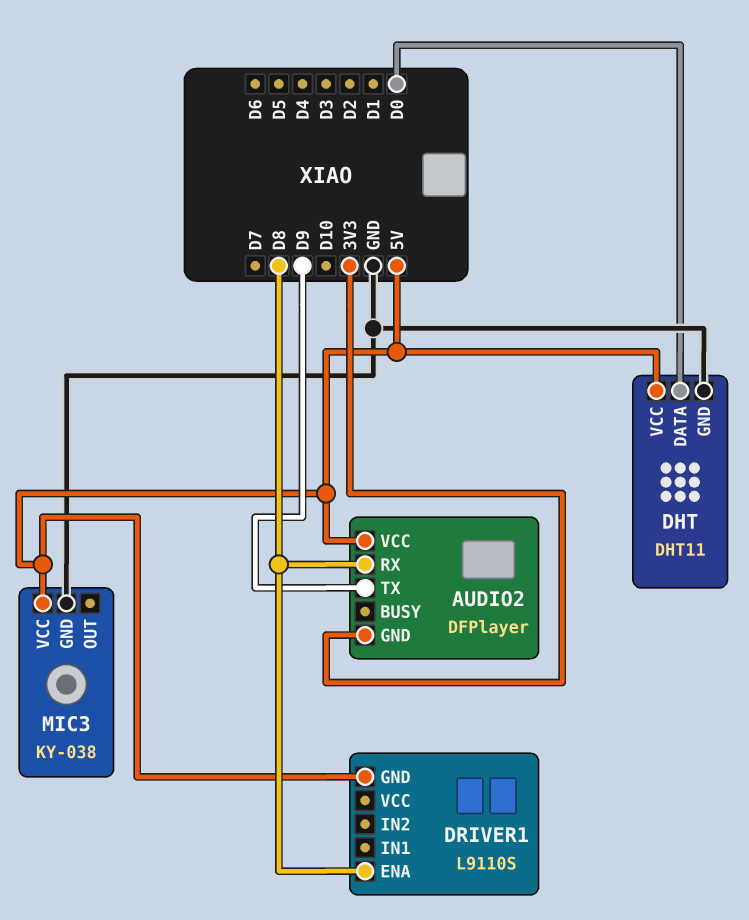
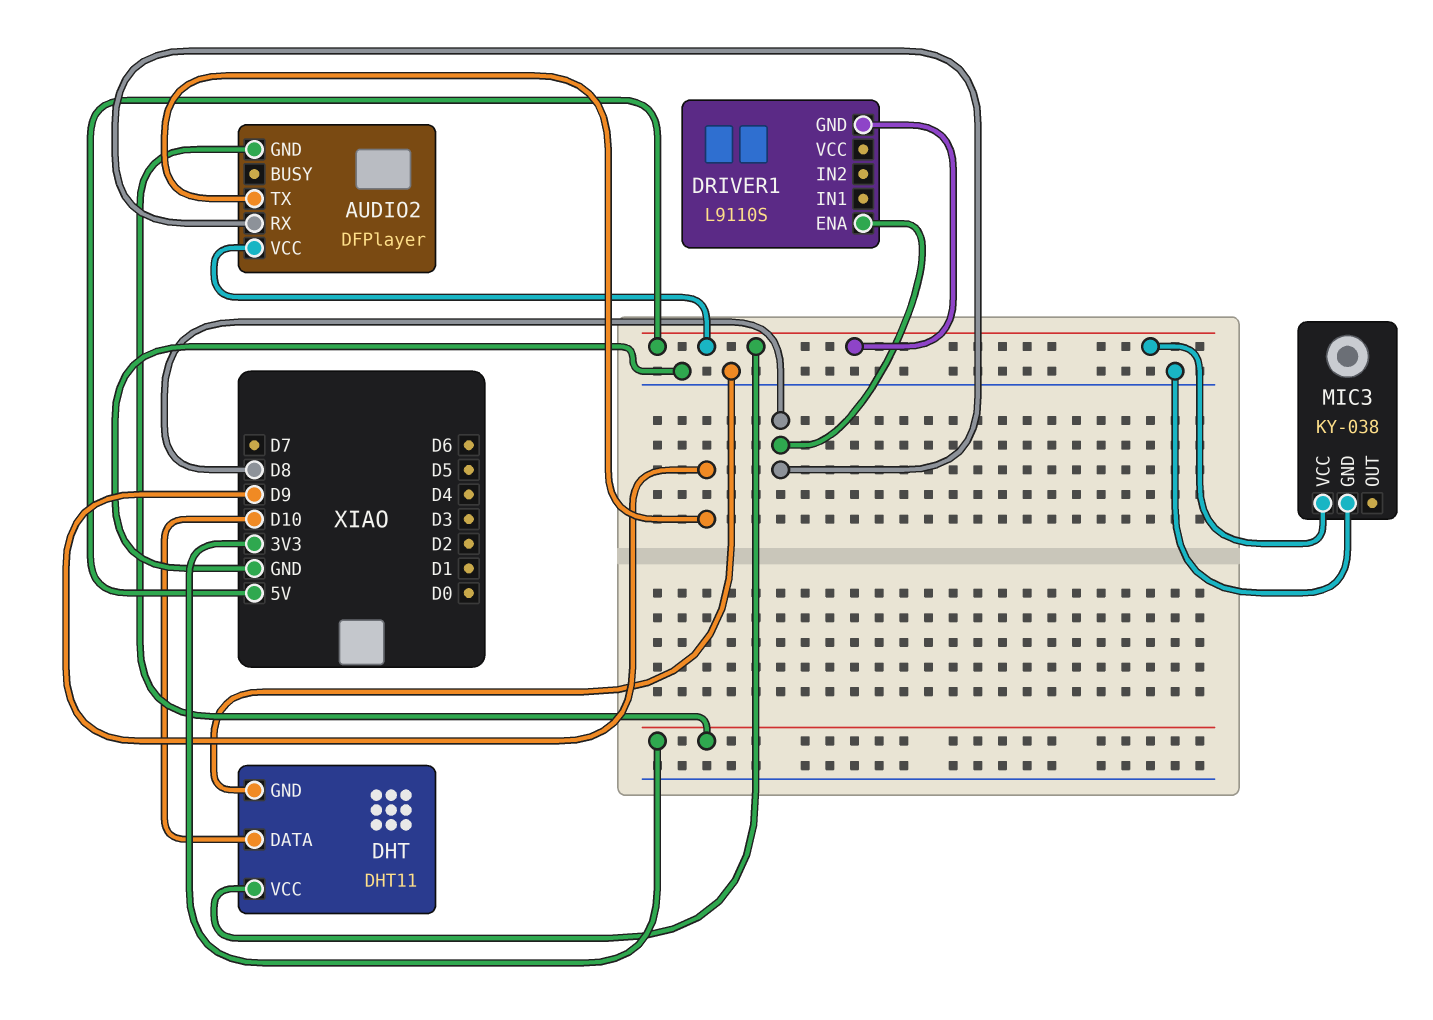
DHT pin DATA: D0 -> D10

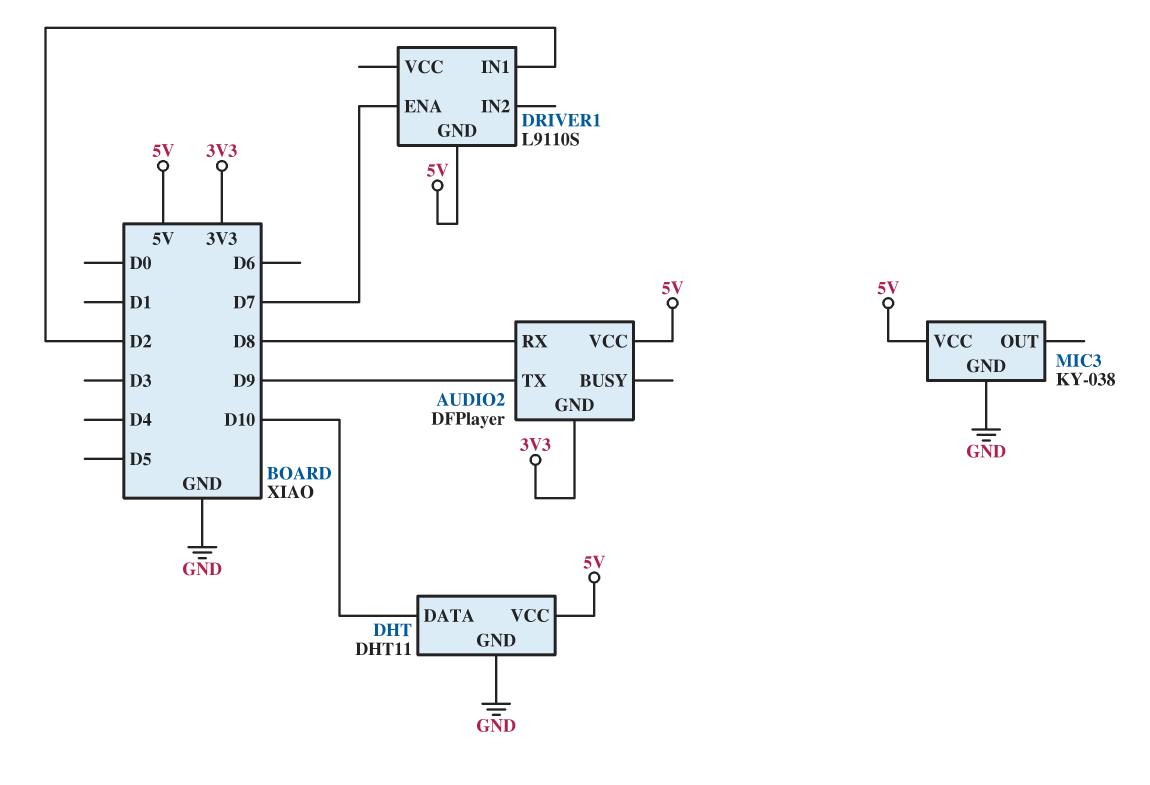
DRIVER1 pin ENA: D8 -> D7
DRIVER1 pin IN1: none -> D2

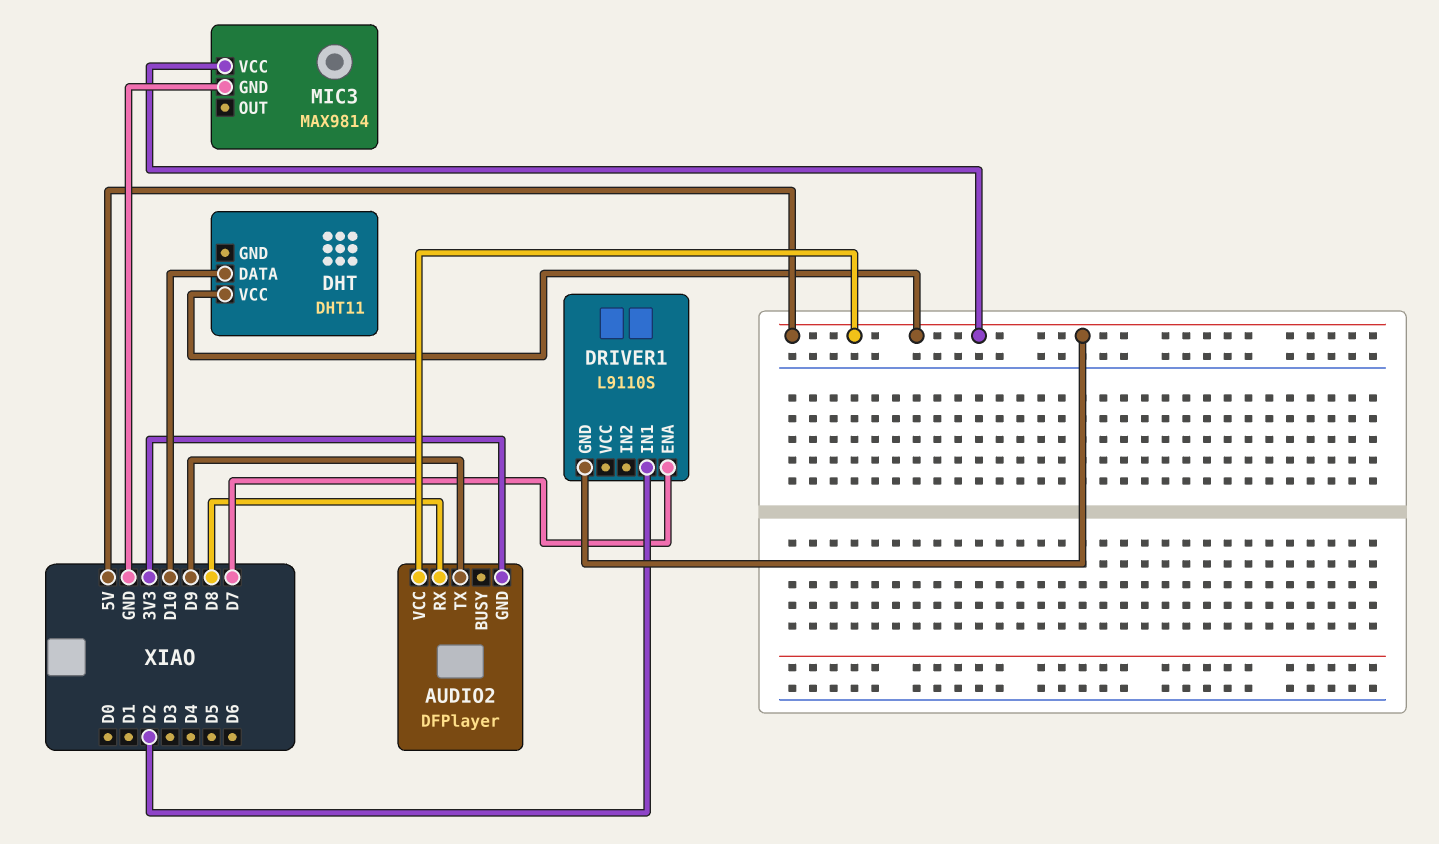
DHT pin GND: GND -> none
MIC3: KY-038 -> MAX9814

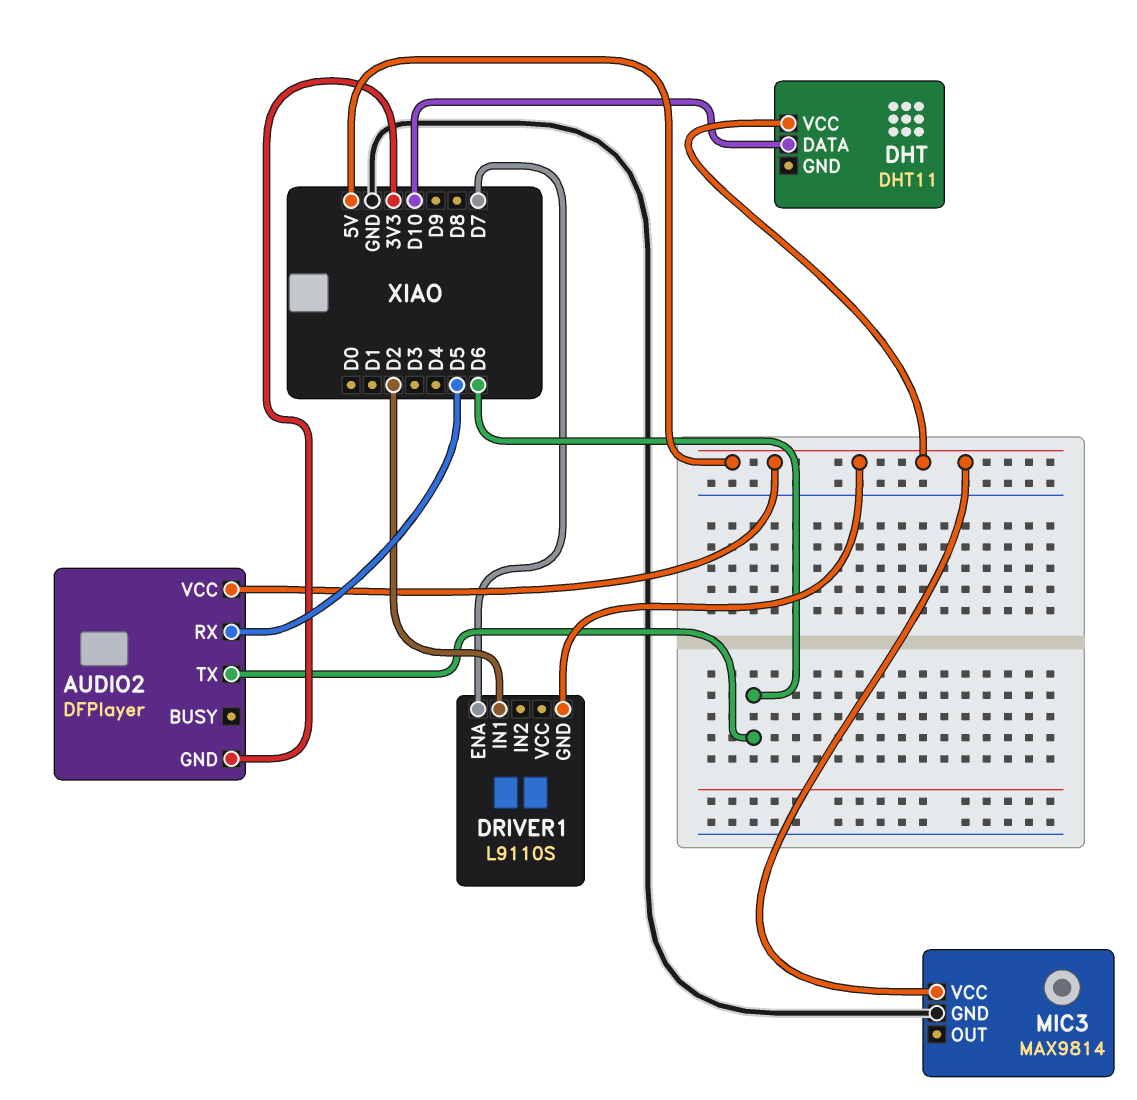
AUDIO2 pin RX: D8 -> D5
AUDIO2 pin TX: D9 -> D6

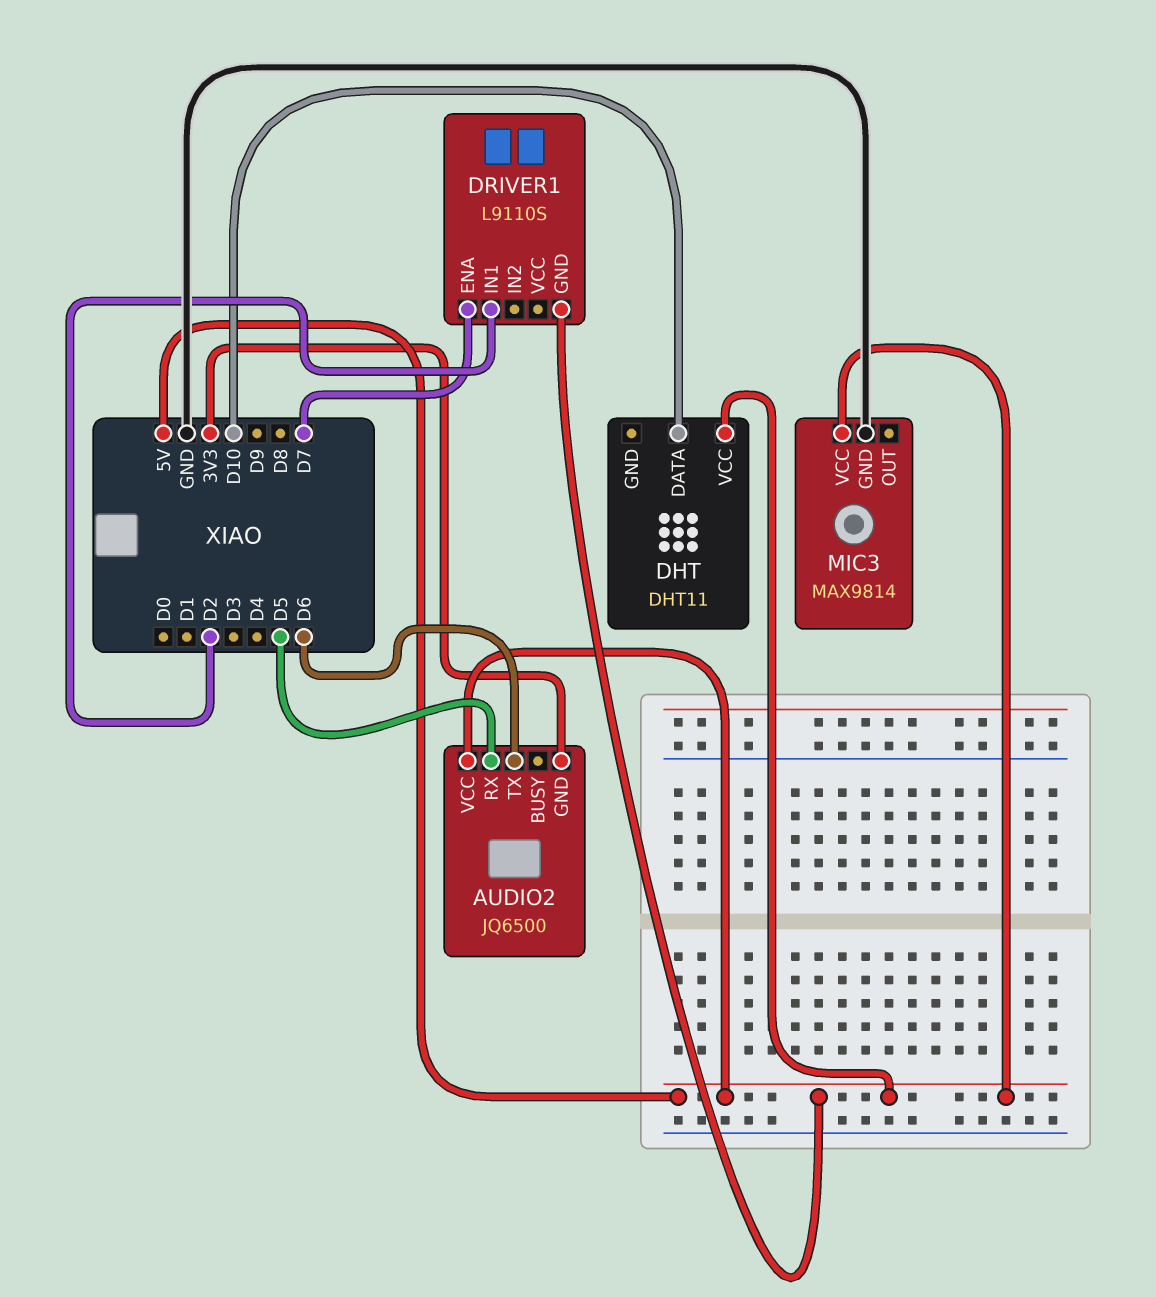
AUDIO2: DFPlayer -> JQ6500

